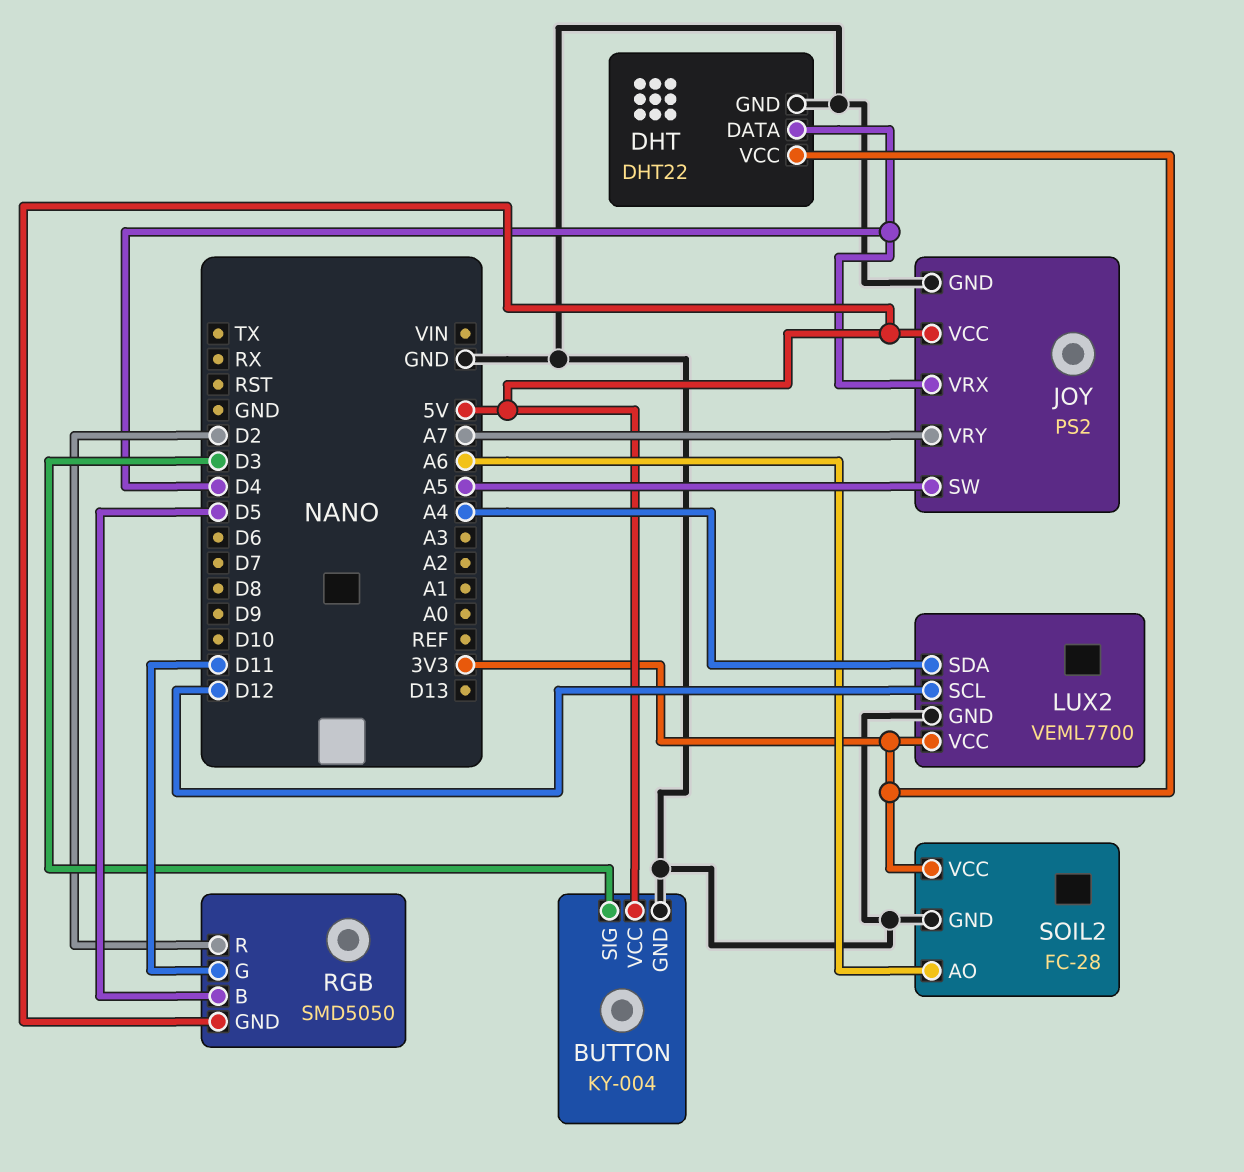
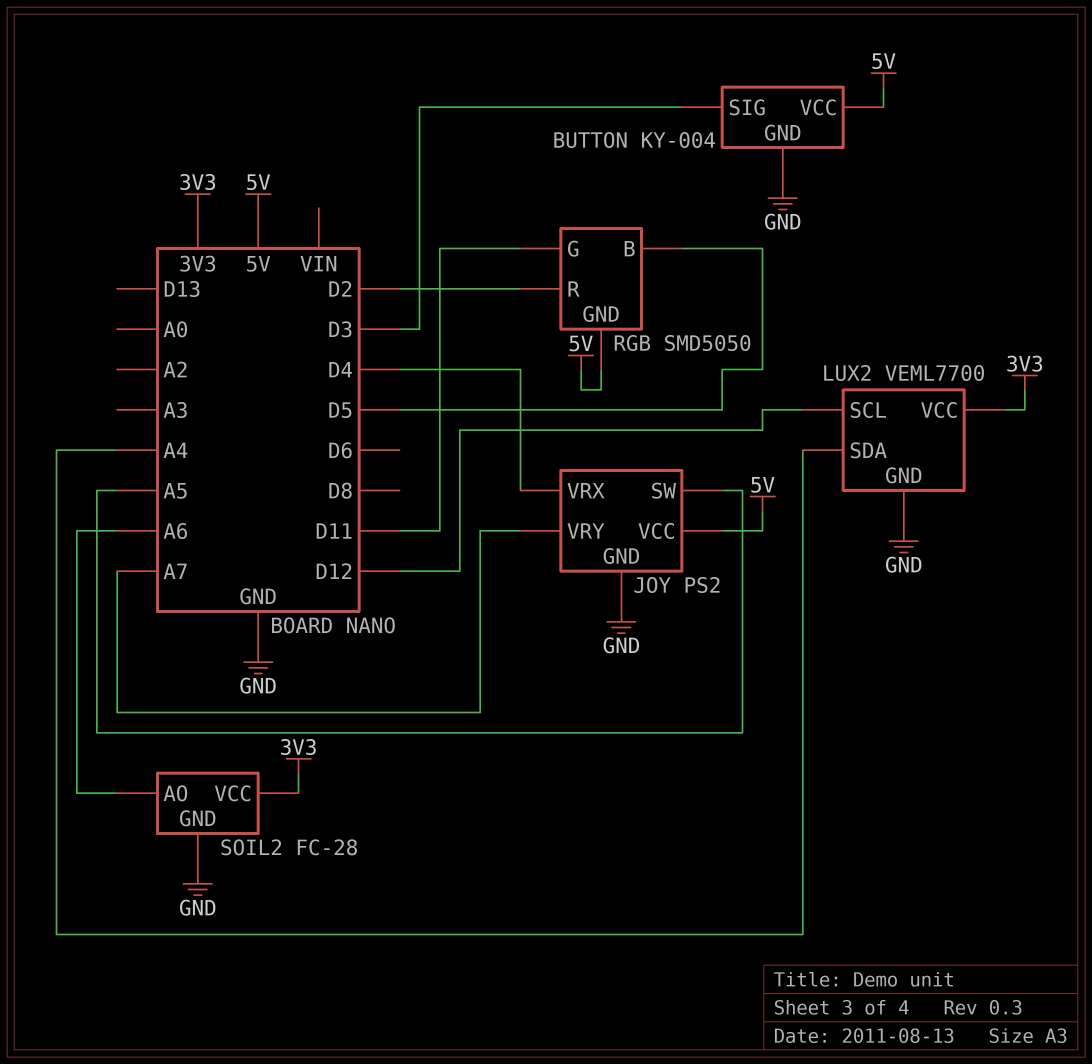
DHT: DHT22 -> none
DHT pin DATA: D4 -> none
DHT pin GND: GND -> none
DHT pin VCC: 3V3 -> none

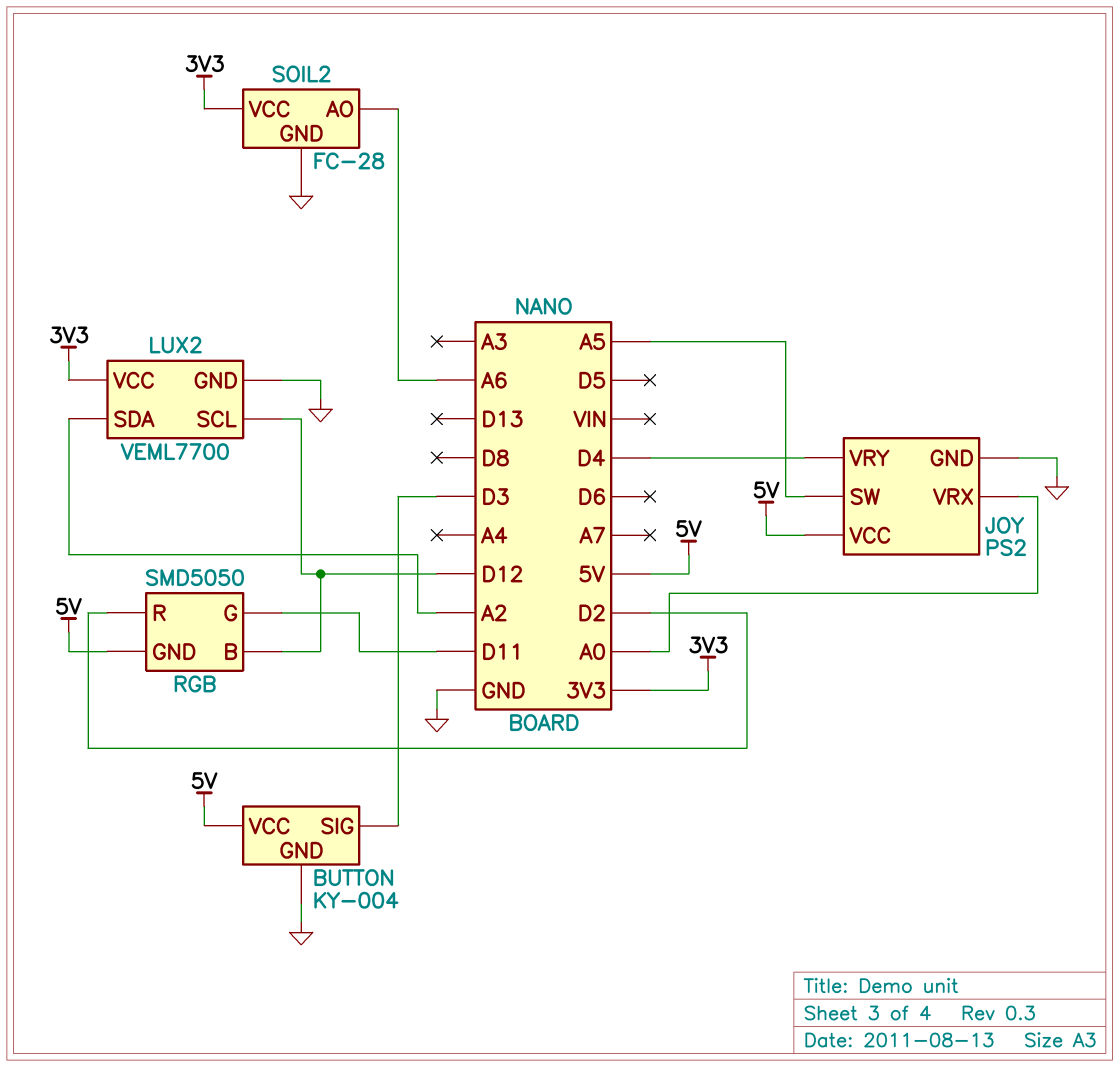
JOY pin VRX: D4 -> A0
JOY pin VRY: A7 -> D4
LUX2 pin SDA: A4 -> A2
RGB pin B: D5 -> D12

